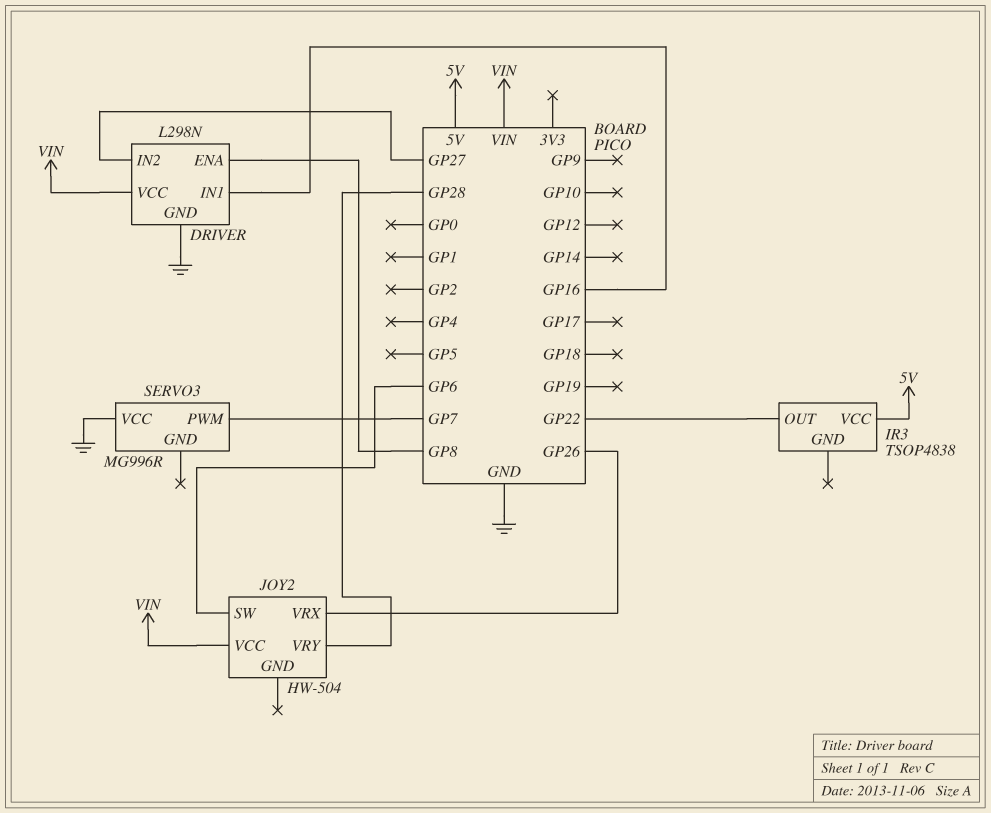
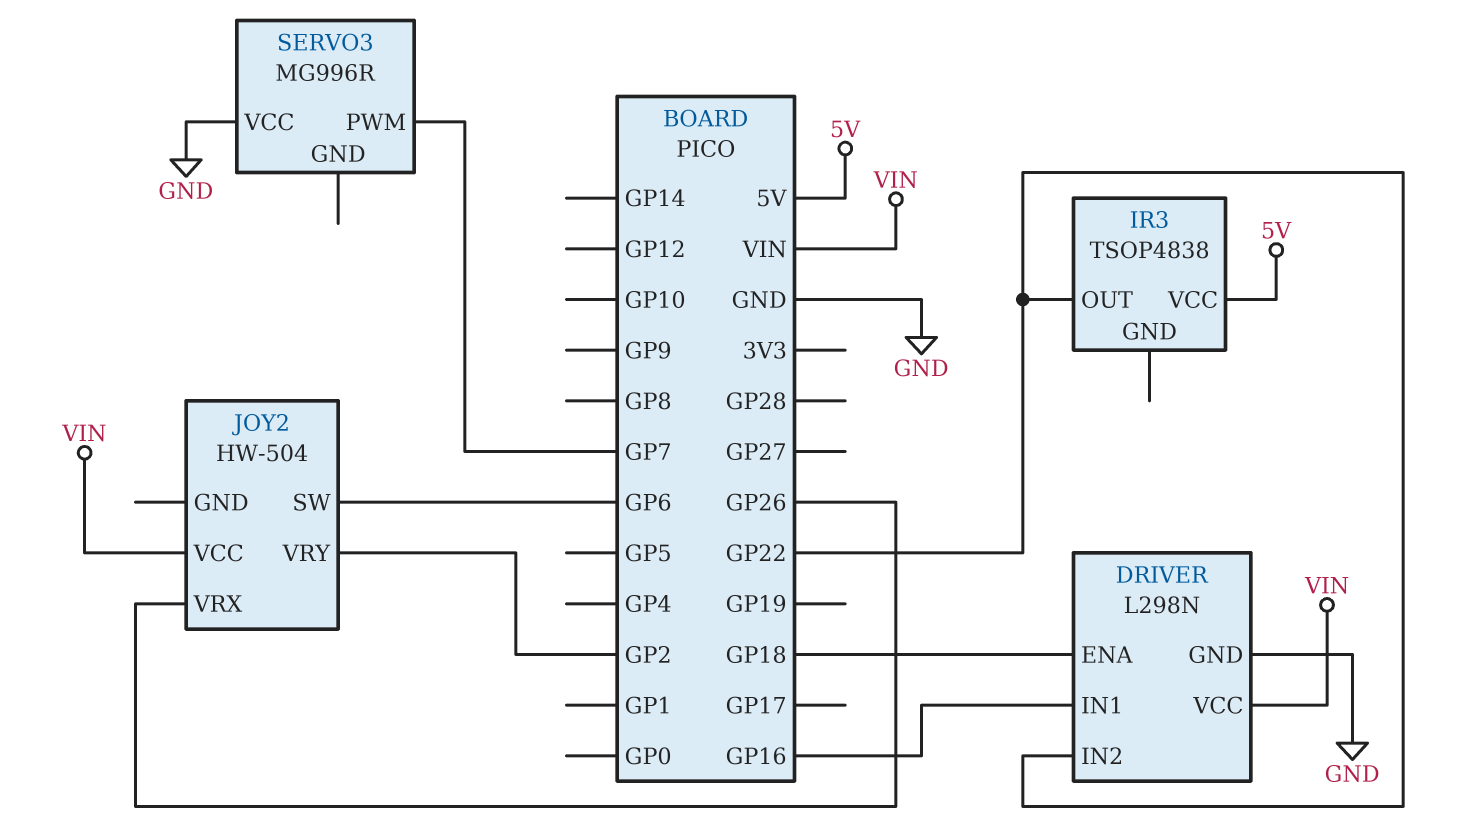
DRIVER pin ENA: GP8 -> GP18
DRIVER pin IN2: GP27 -> GP22
JOY2 pin VRY: GP28 -> GP2

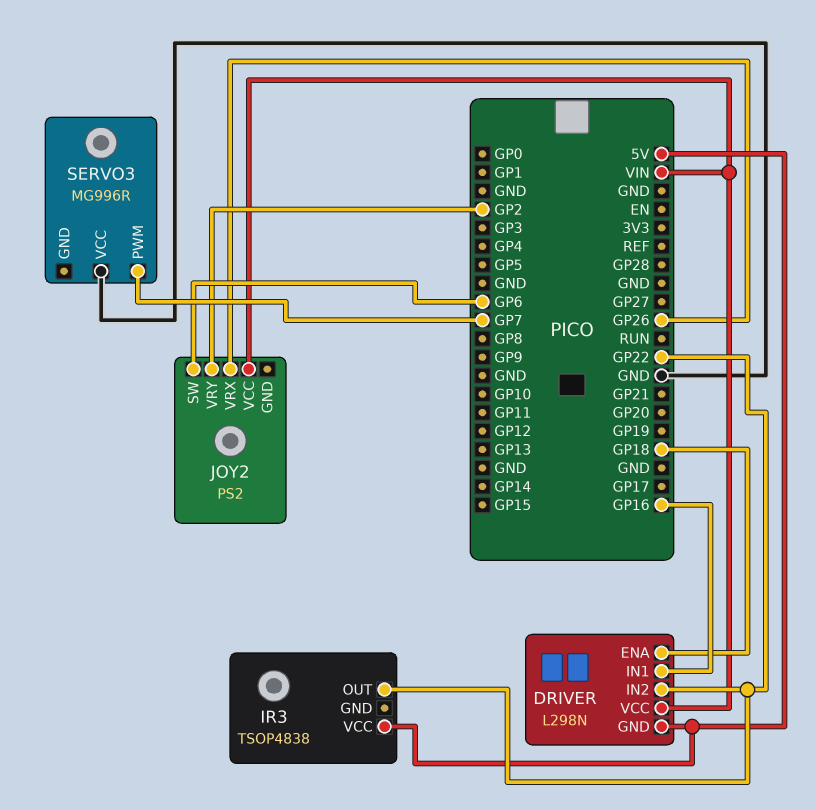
DRIVER pin GND: GND -> 5V
JOY2: HW-504 -> PS2

